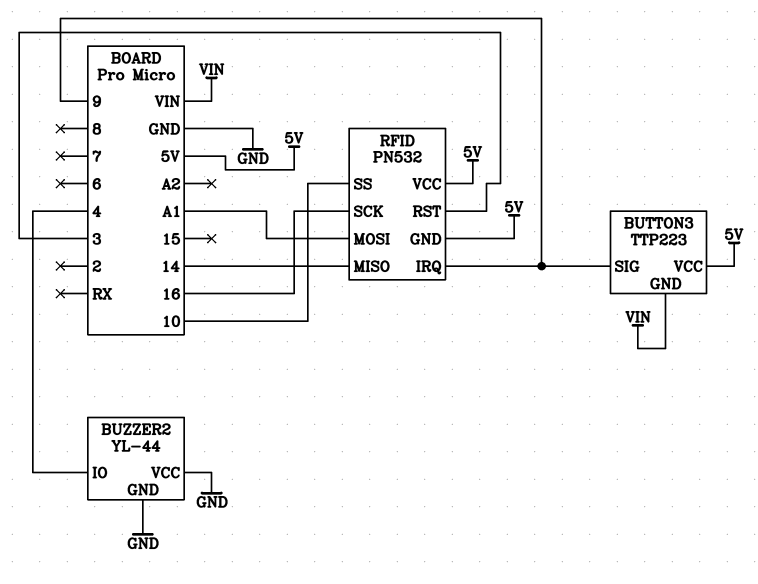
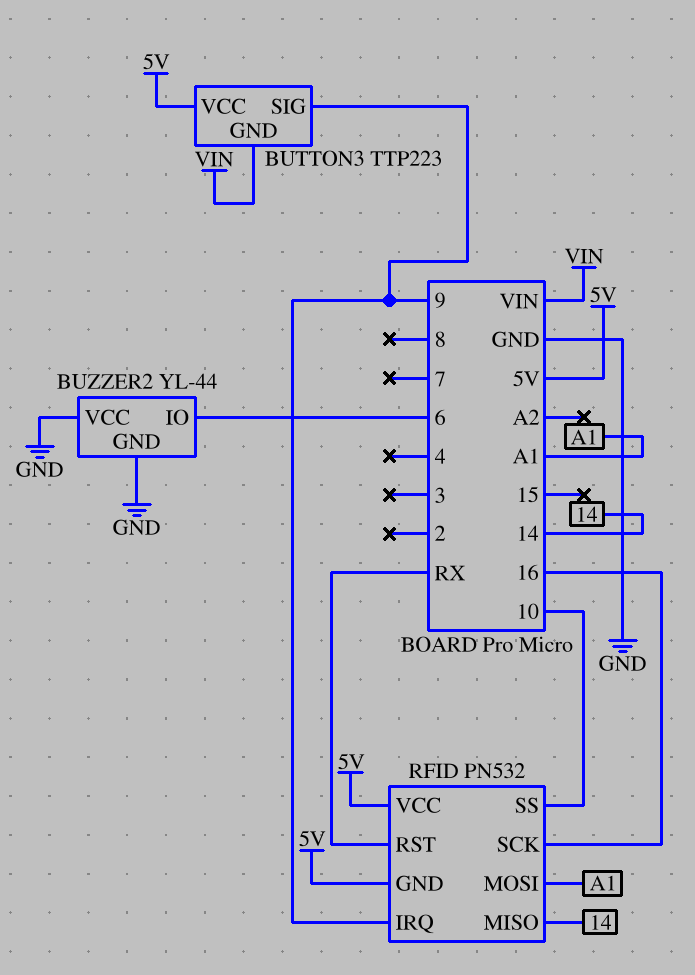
BUZZER2 pin IO: 4 -> 6
RFID pin RST: 3 -> RX

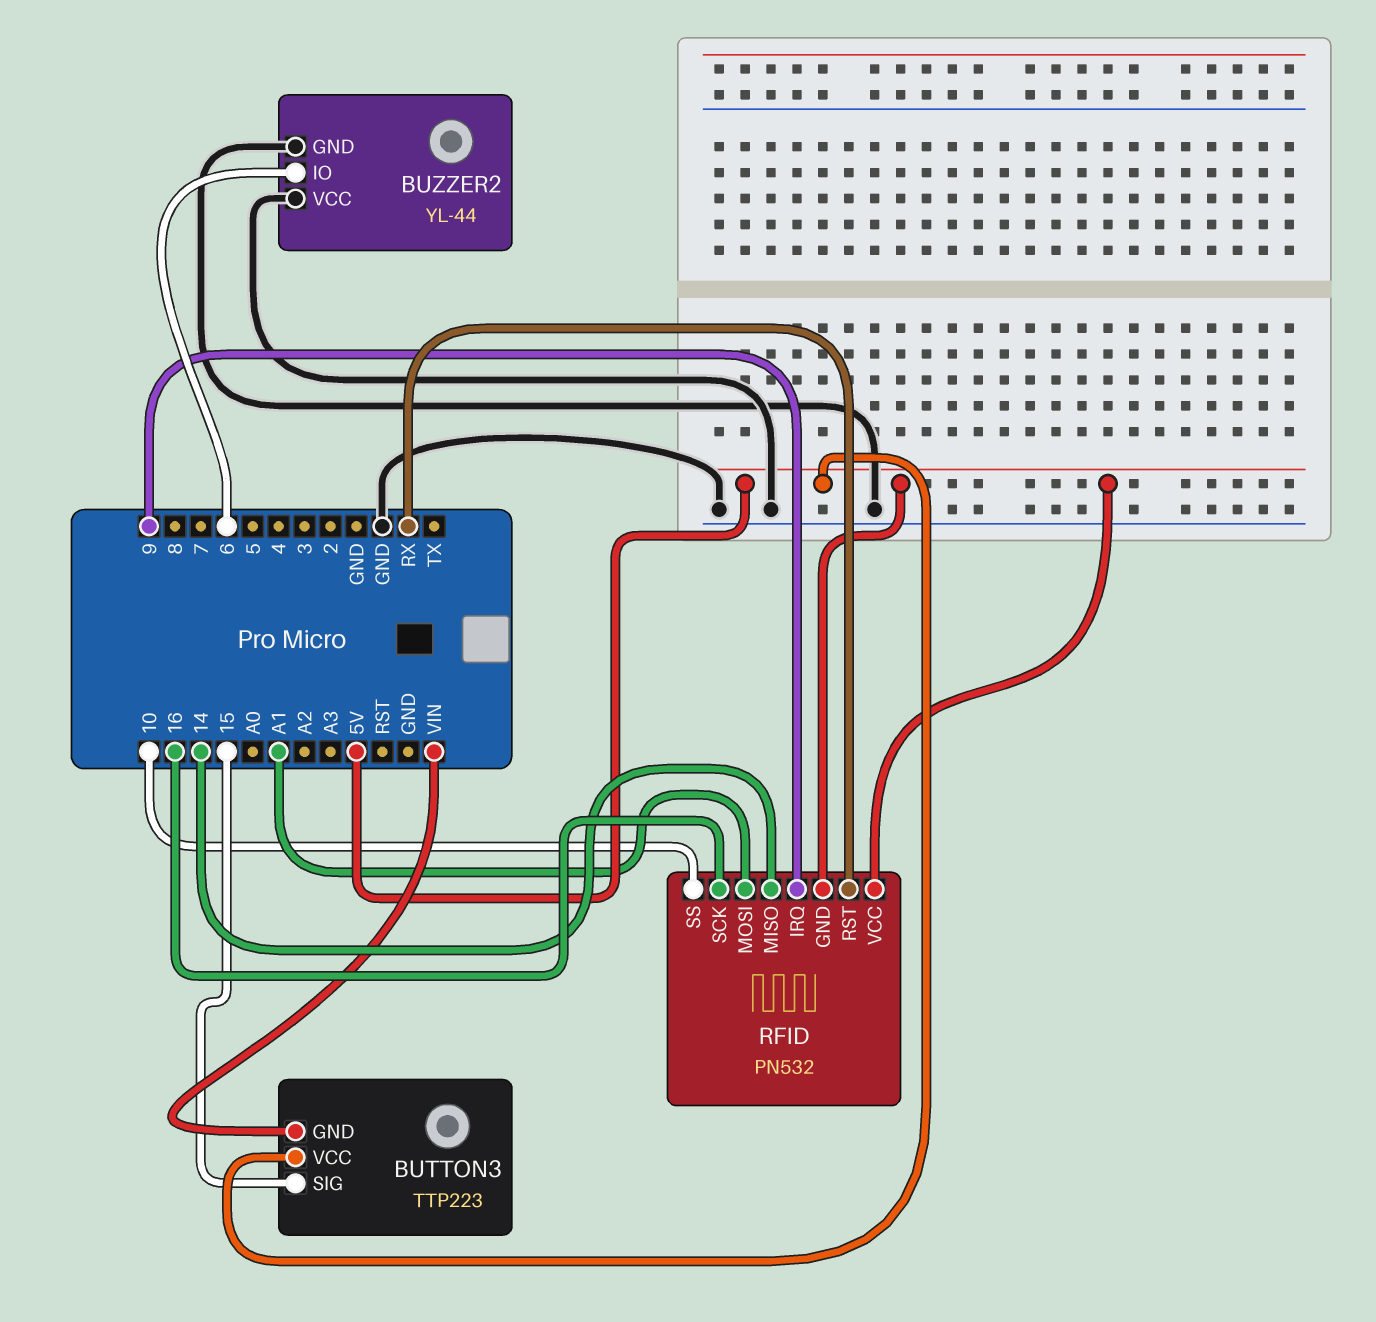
BUTTON3 pin SIG: 9 -> 15

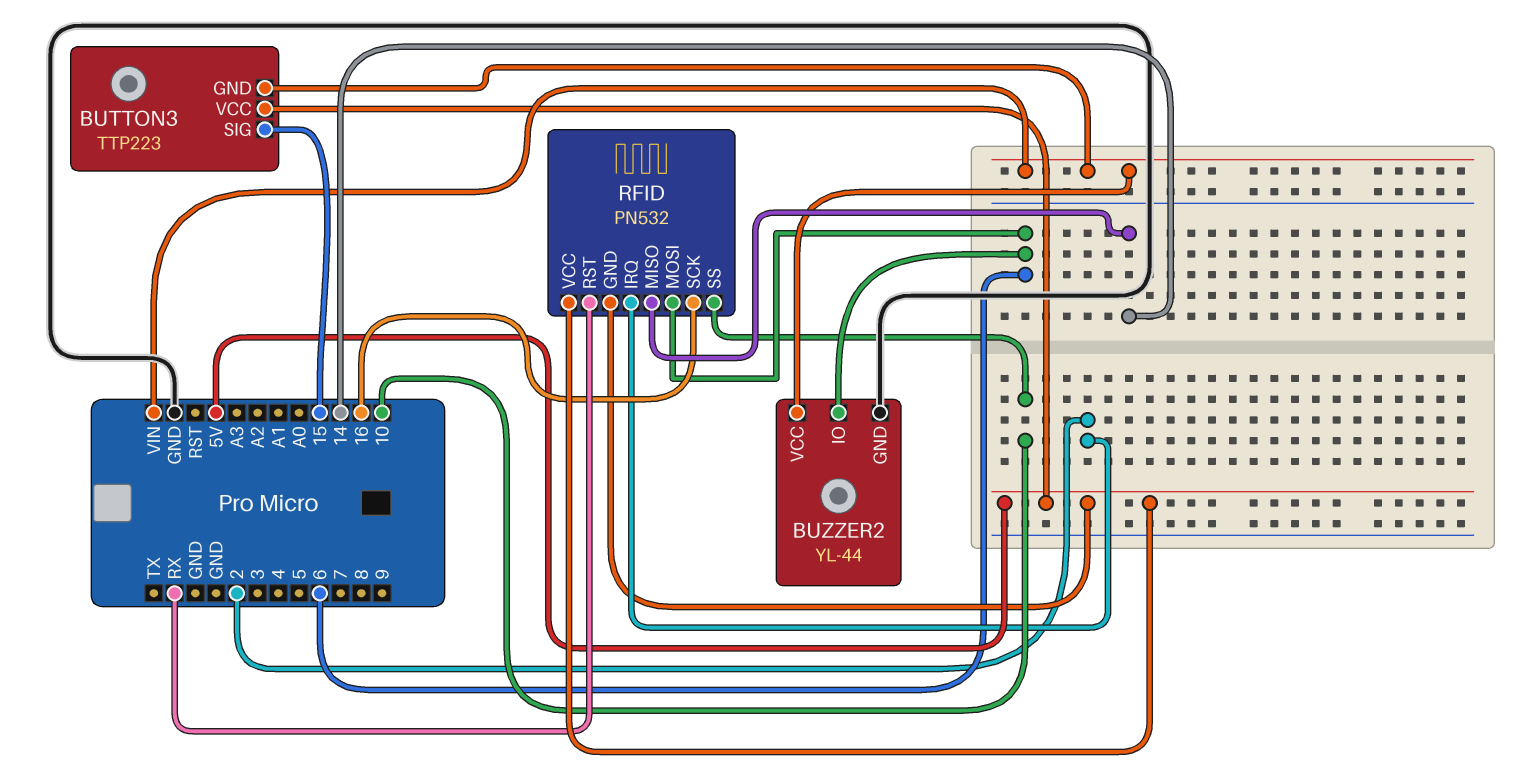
BUZZER2 pin VCC: GND -> VIN
RFID pin IRQ: 9 -> 2
RFID pin MOSI: A1 -> 6

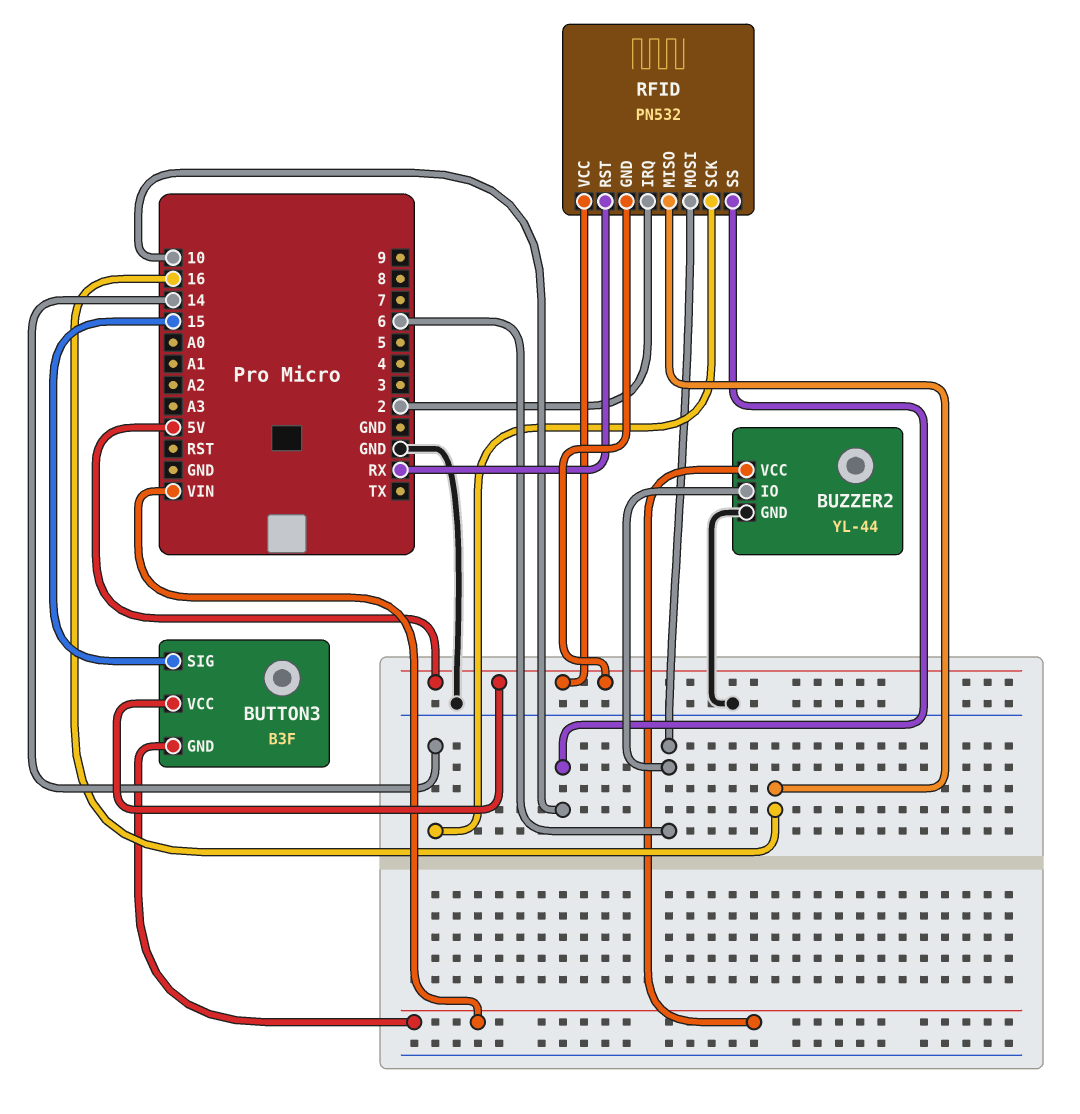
BUTTON3: TTP223 -> B3F
RFID pin MISO: 14 -> 16
RFID pin SCK: 16 -> 14

